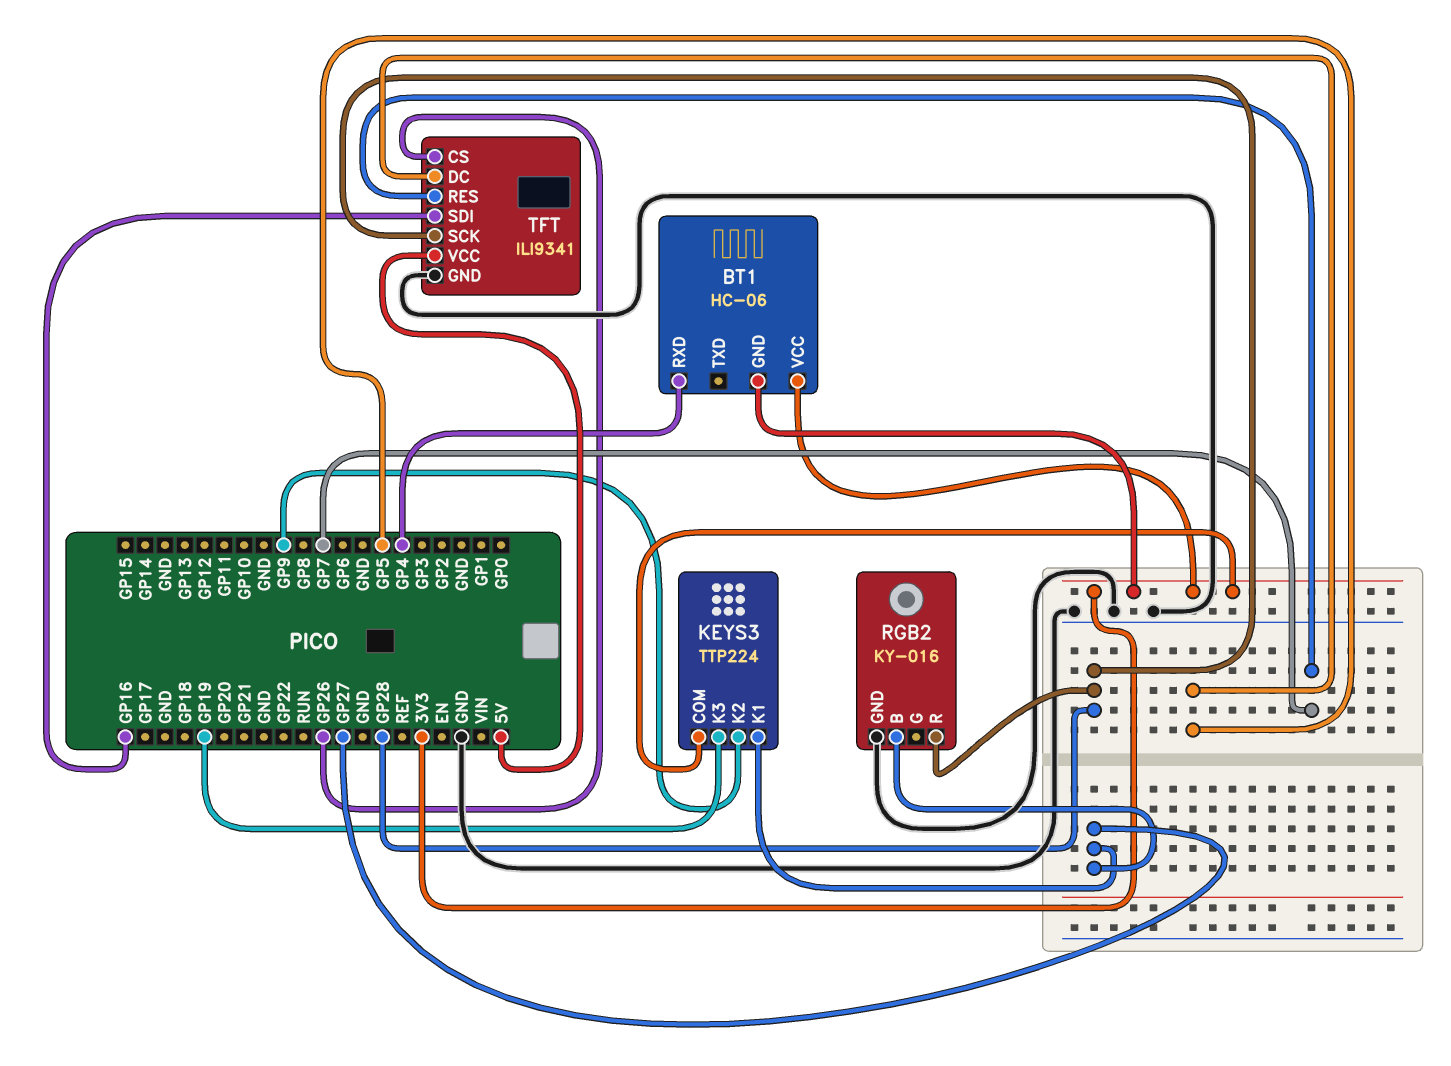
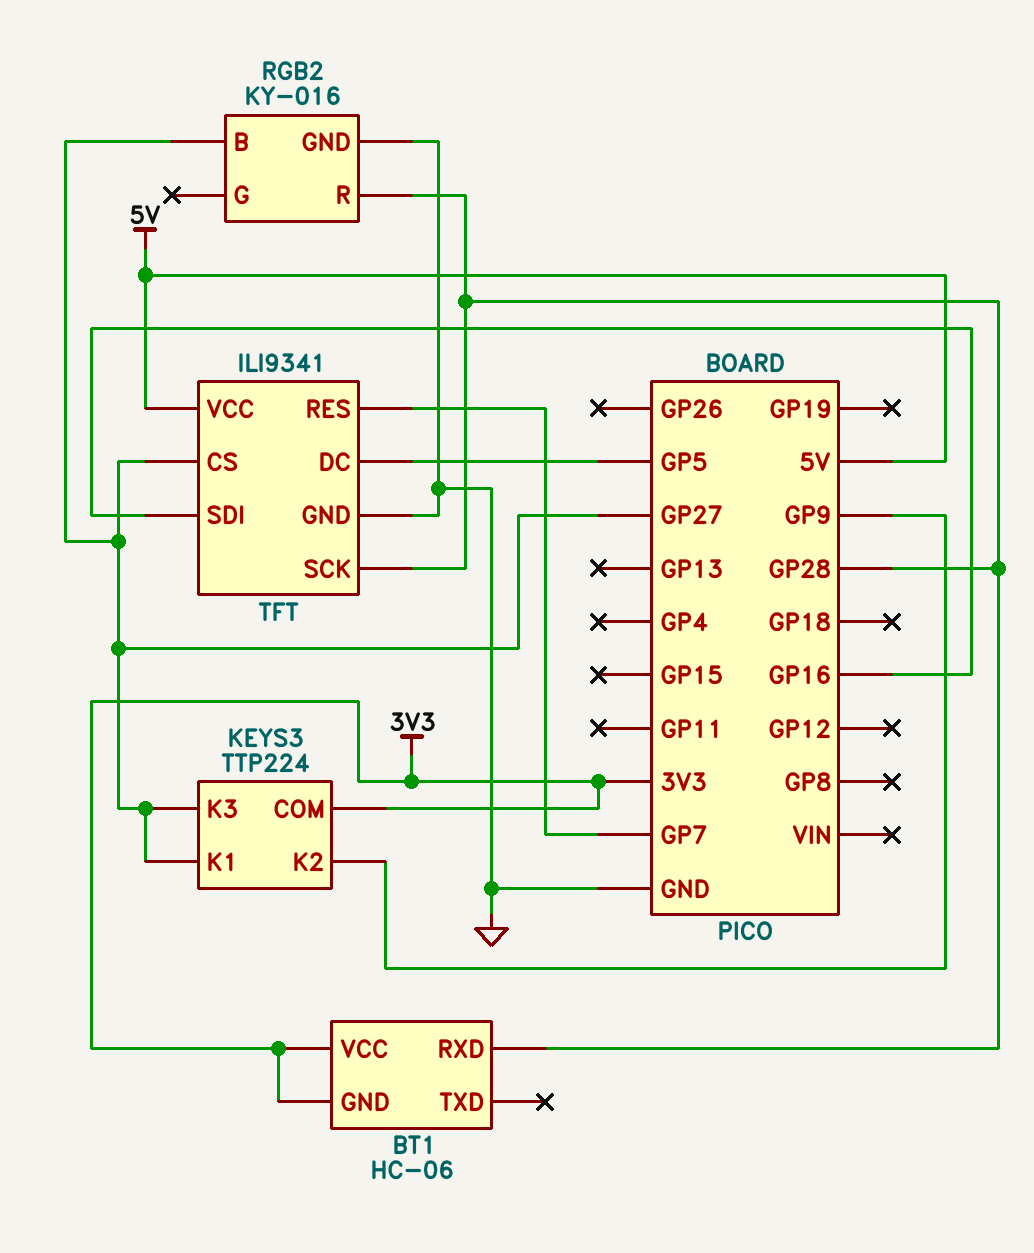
BT1 pin RXD: GP4 -> GP28
KEYS3 pin K3: GP19 -> GP27
TFT pin CS: GP26 -> GP27

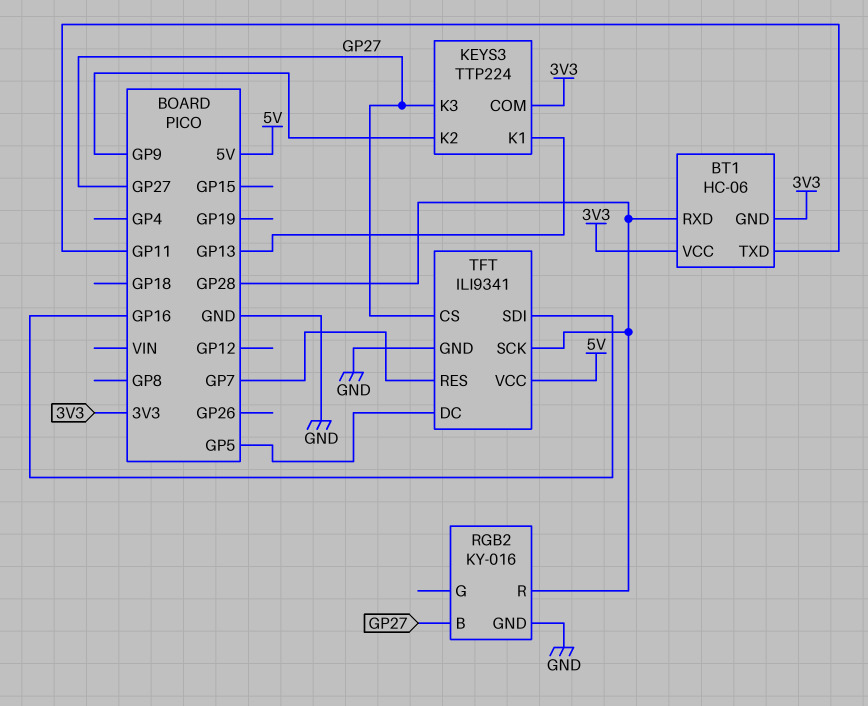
BT1 pin TXD: none -> GP11
KEYS3 pin K1: GP27 -> GP13

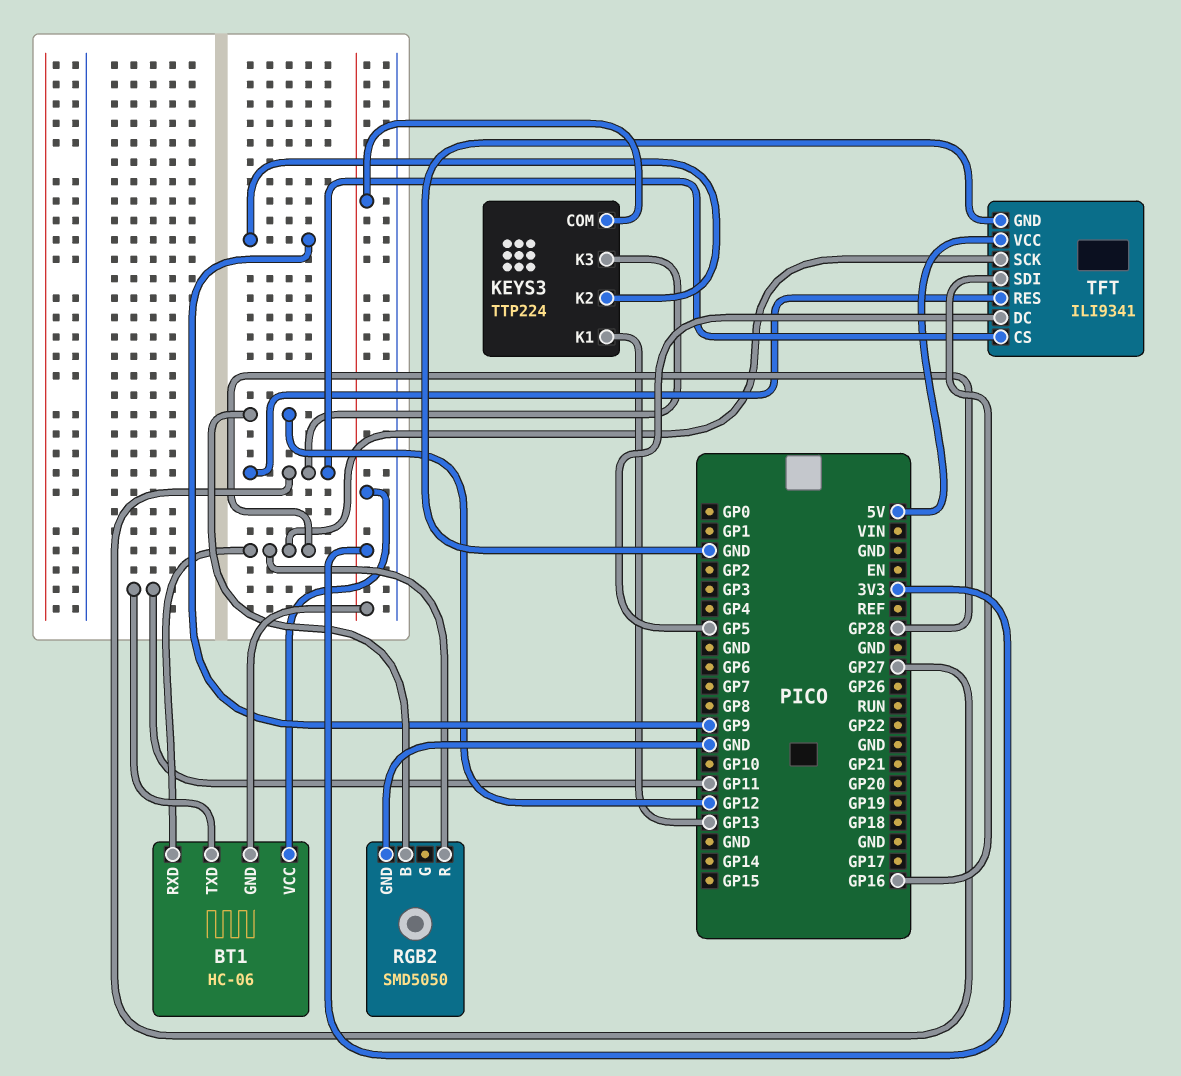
RGB2: KY-016 -> SMD5050
RGB2 pin B: GP27 -> GP12
TFT pin RES: GP7 -> GP27

